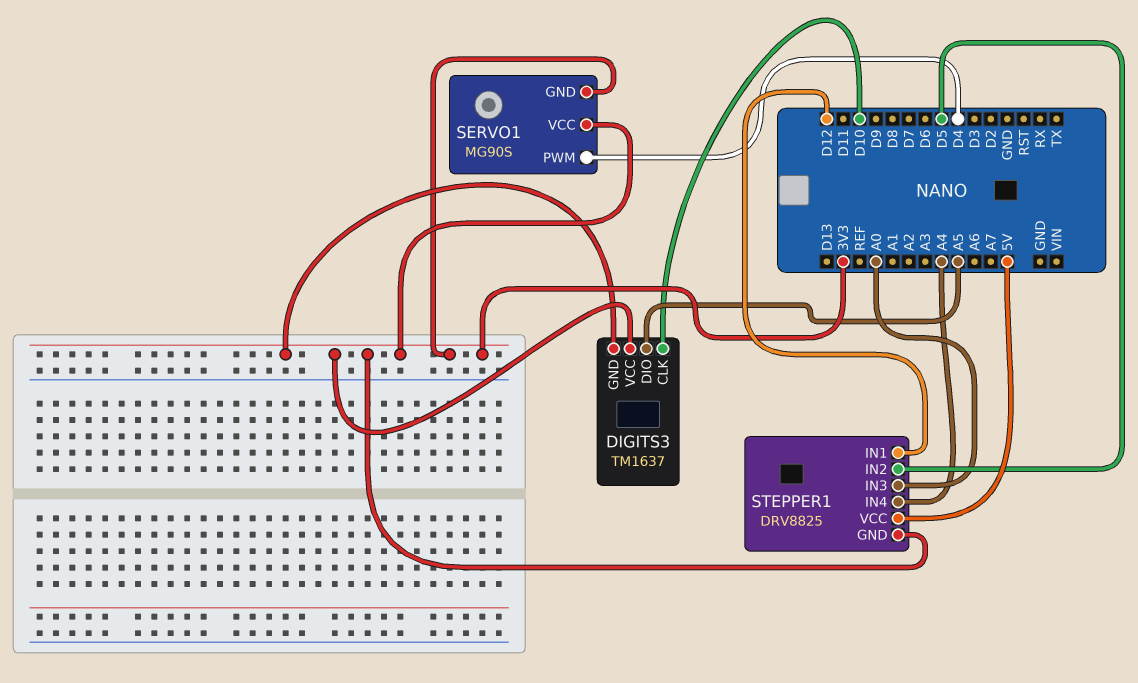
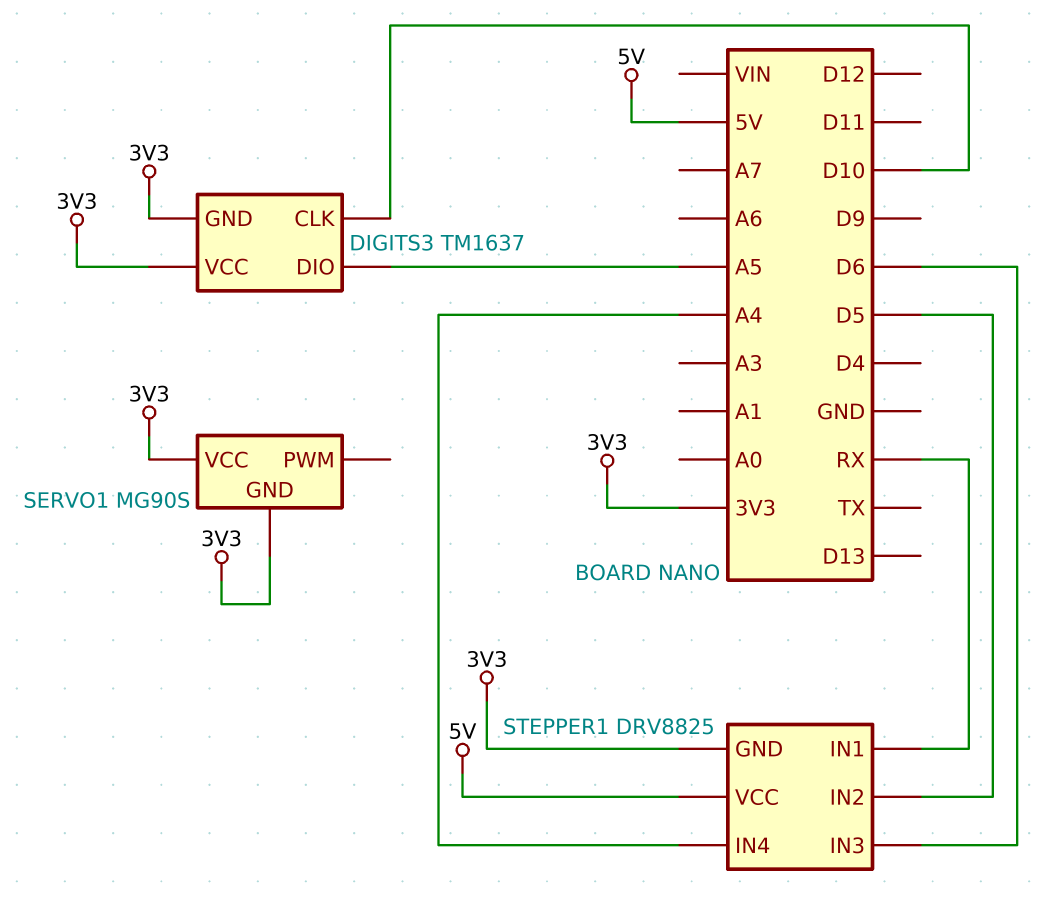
SERVO1 pin PWM: D4 -> none
STEPPER1 pin IN1: D12 -> RX
STEPPER1 pin IN3: A0 -> D6

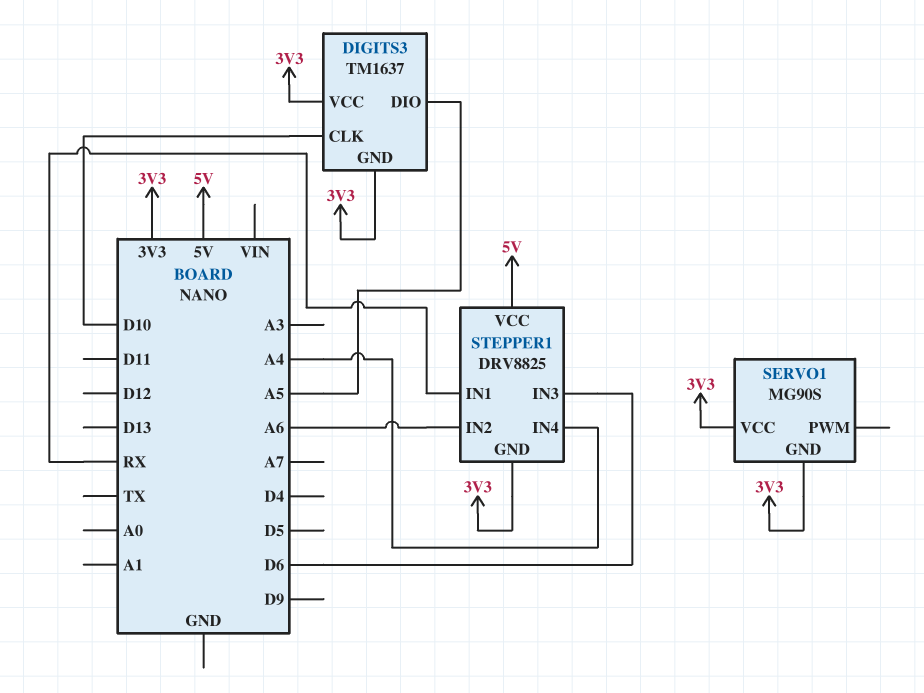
STEPPER1 pin IN2: D5 -> A6

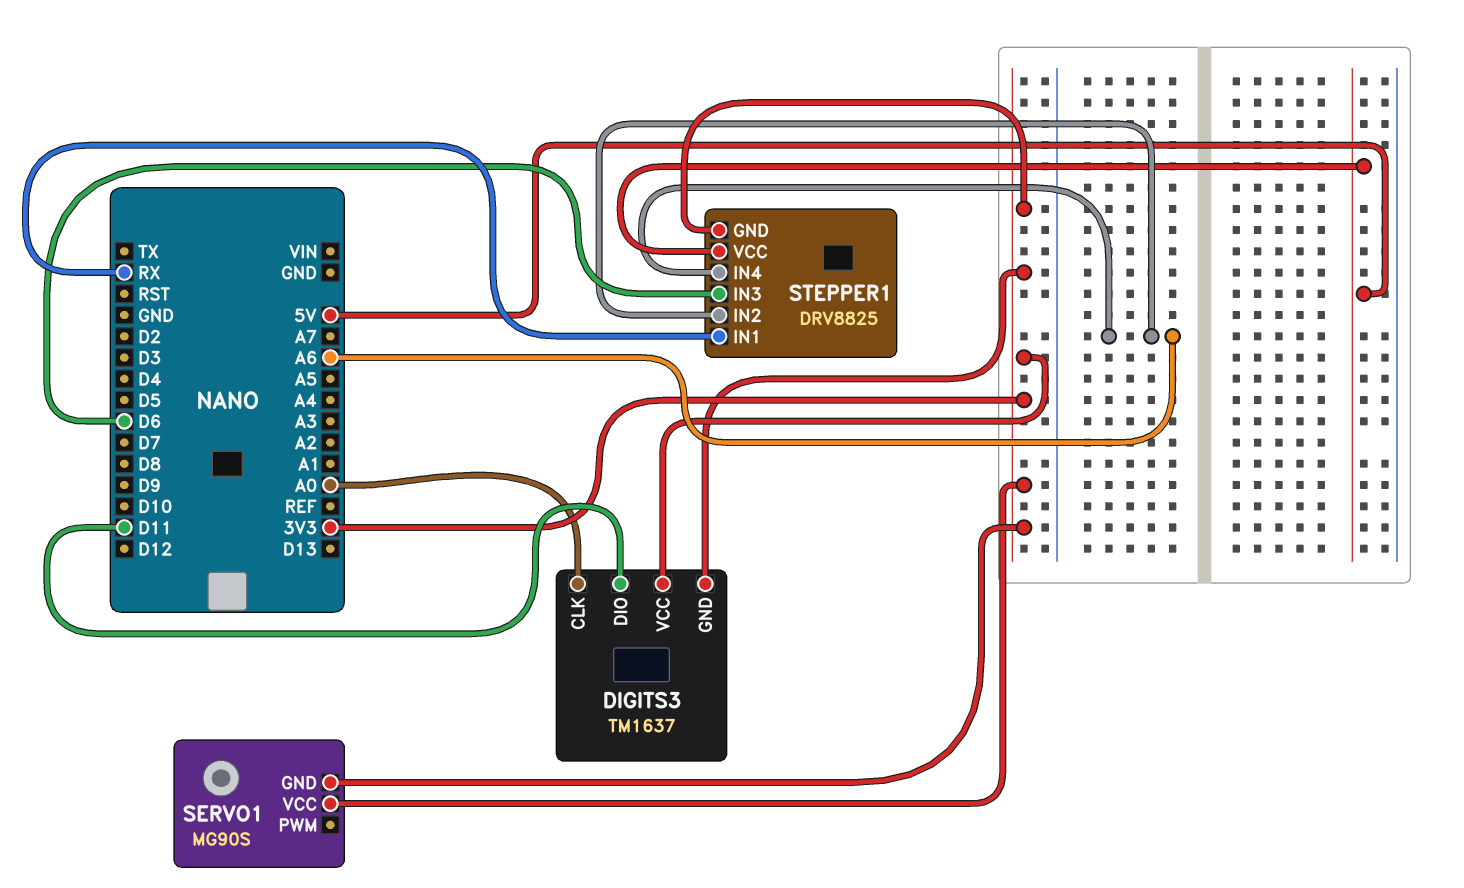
DIGITS3 pin CLK: D10 -> A0
DIGITS3 pin DIO: A5 -> D11
STEPPER1 pin IN4: A4 -> A6

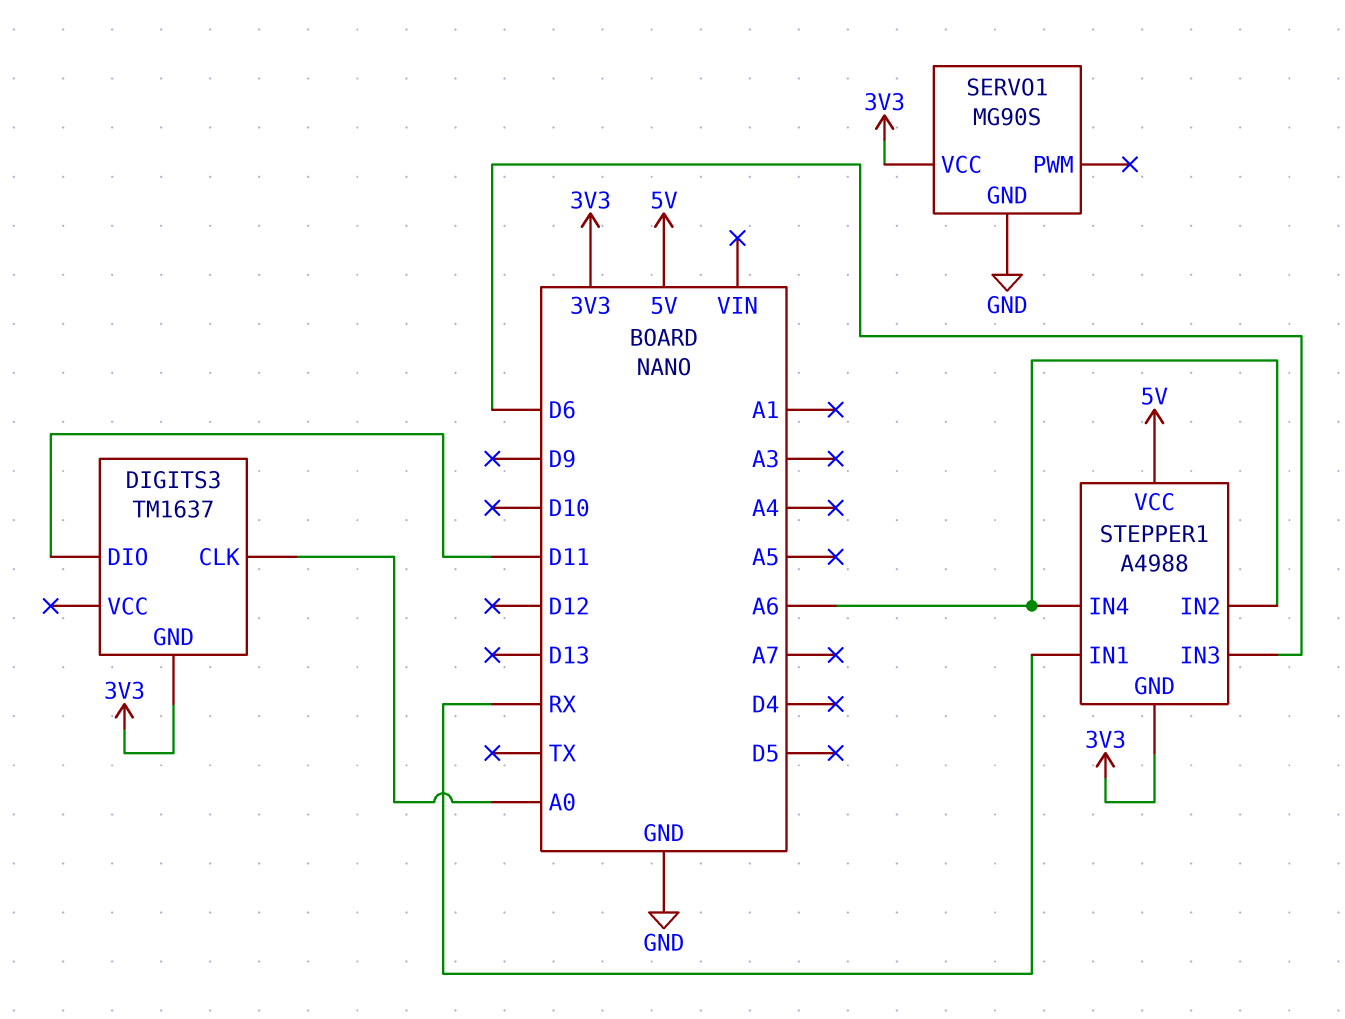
DIGITS3 pin VCC: 3V3 -> none
SERVO1 pin GND: 3V3 -> GND
STEPPER1: DRV8825 -> A4988

